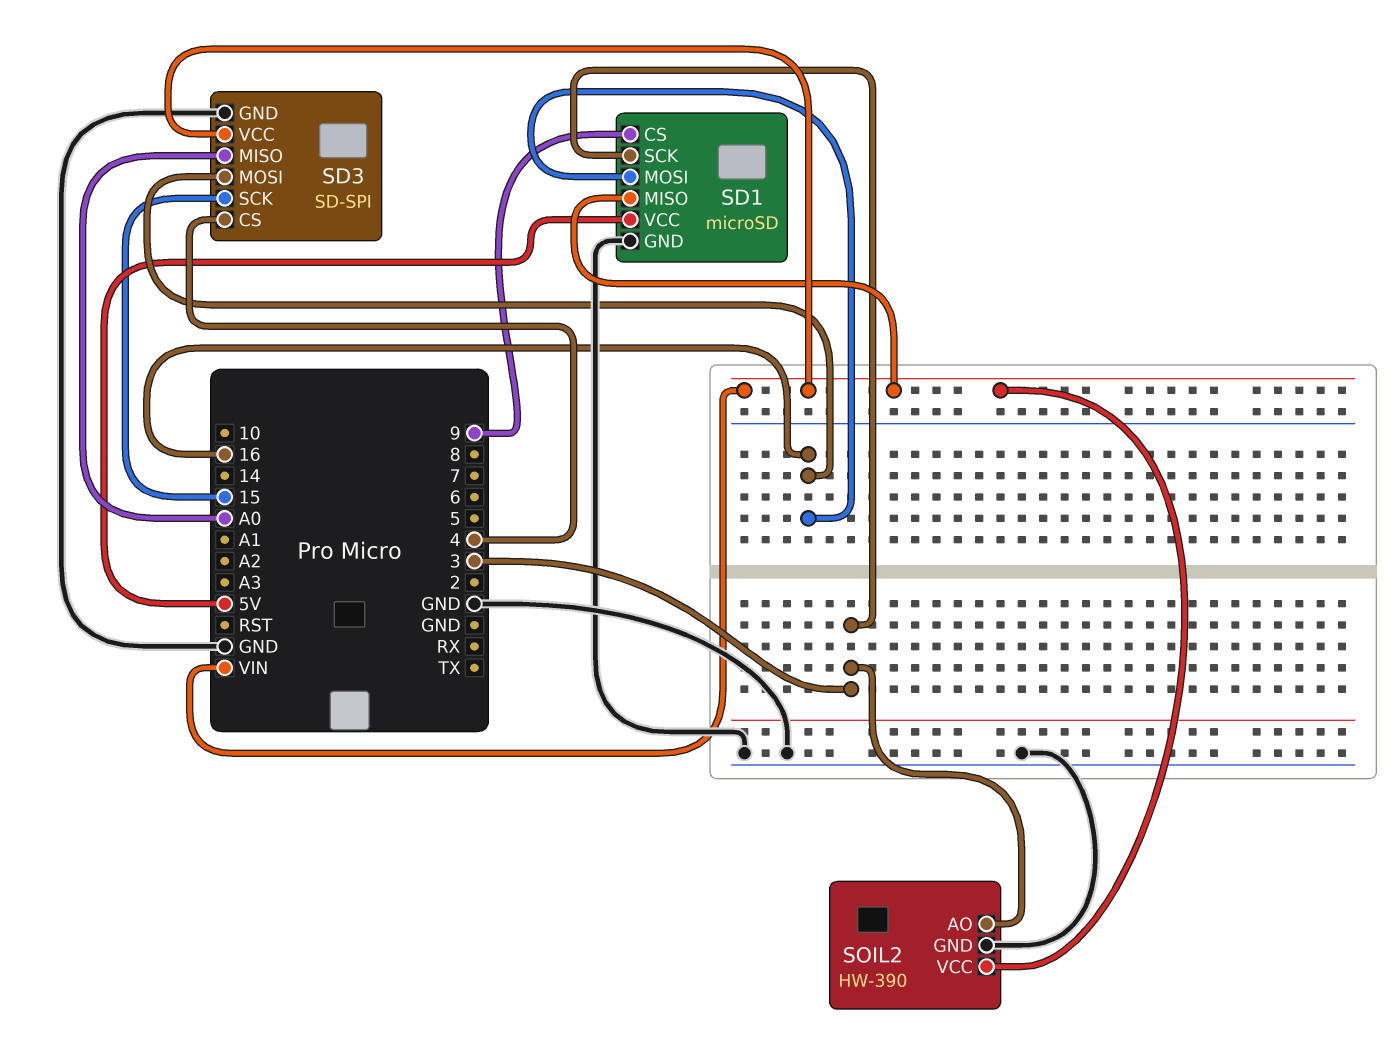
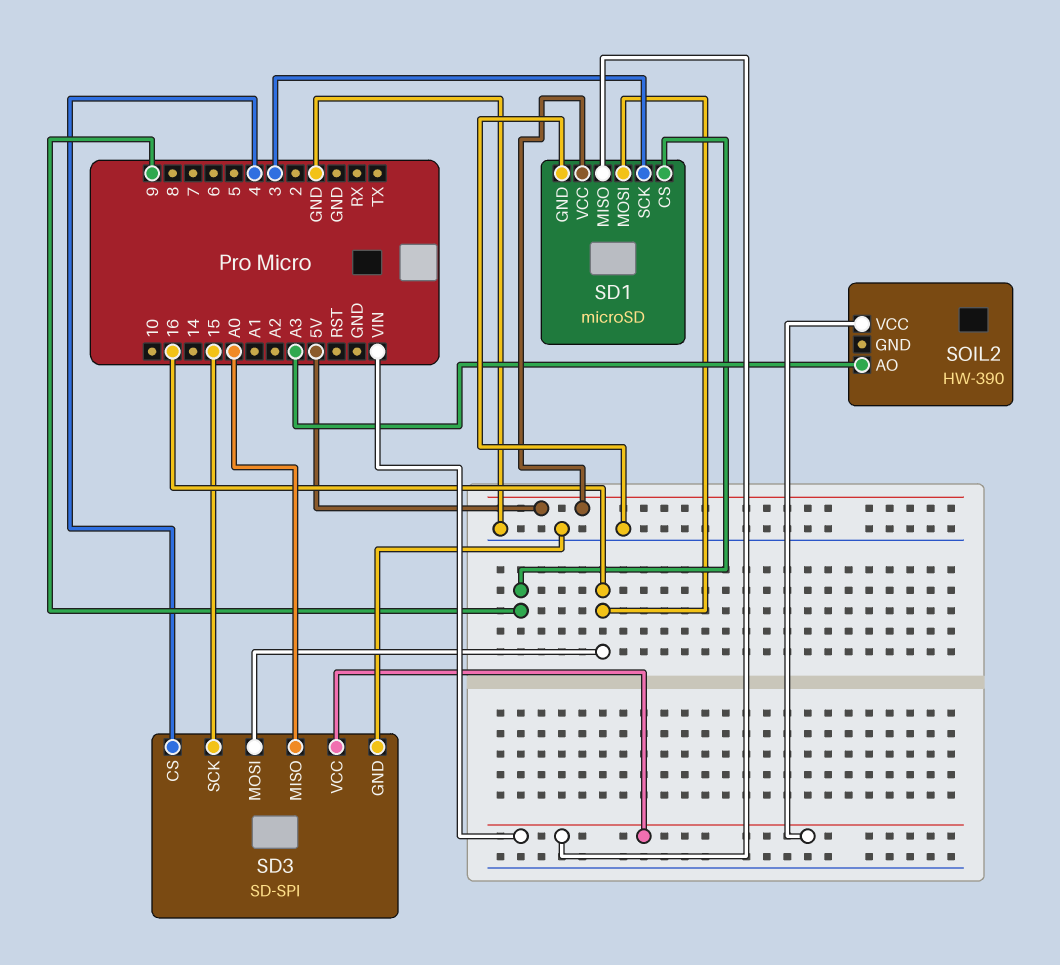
SOIL2 pin AO: 3 -> A3
SOIL2 pin GND: GND -> none

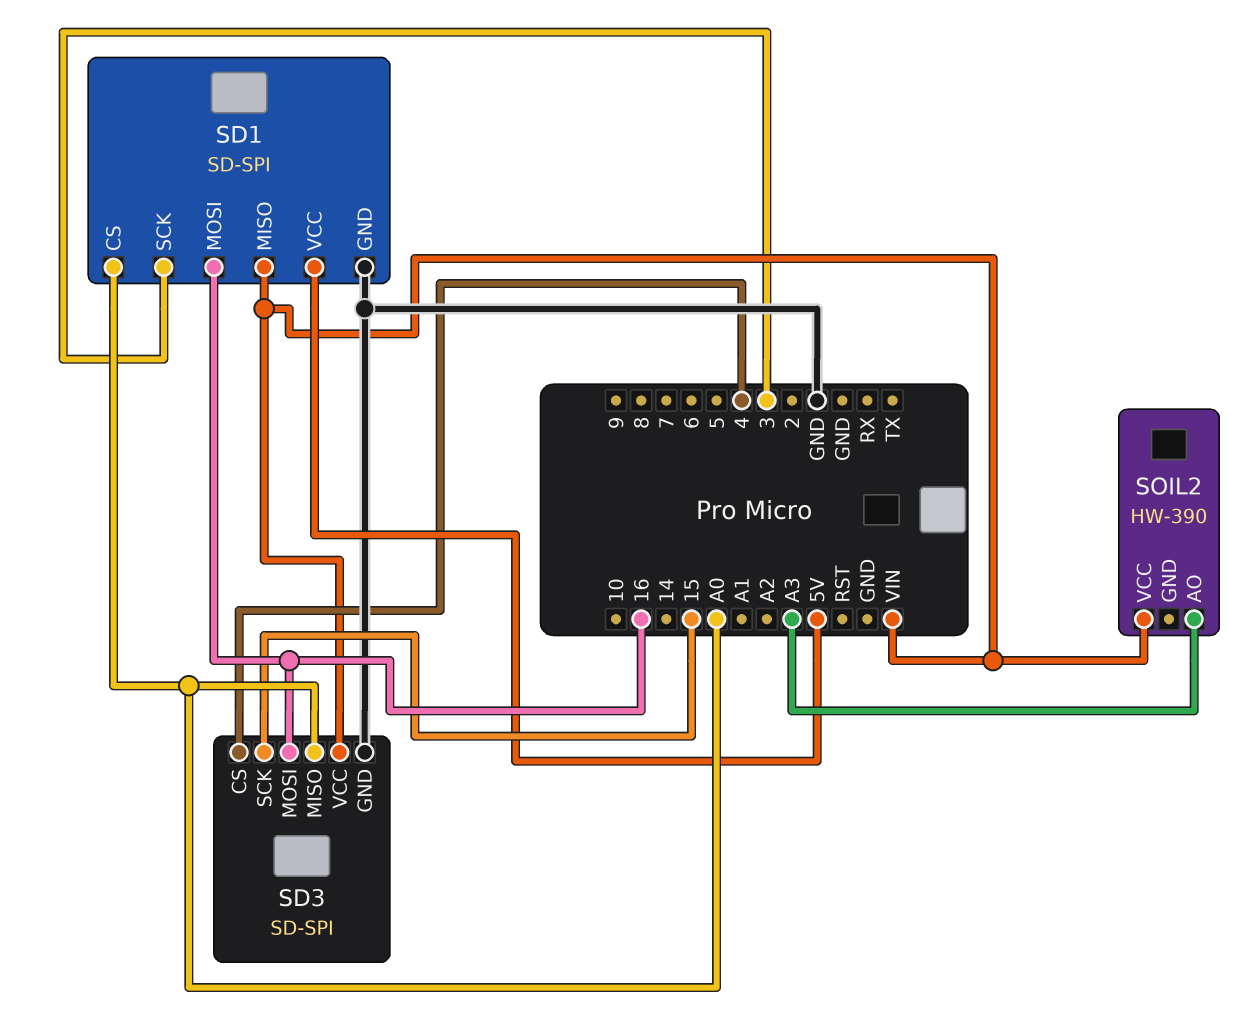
SD1: microSD -> SD-SPI
SD1 pin CS: 9 -> A0

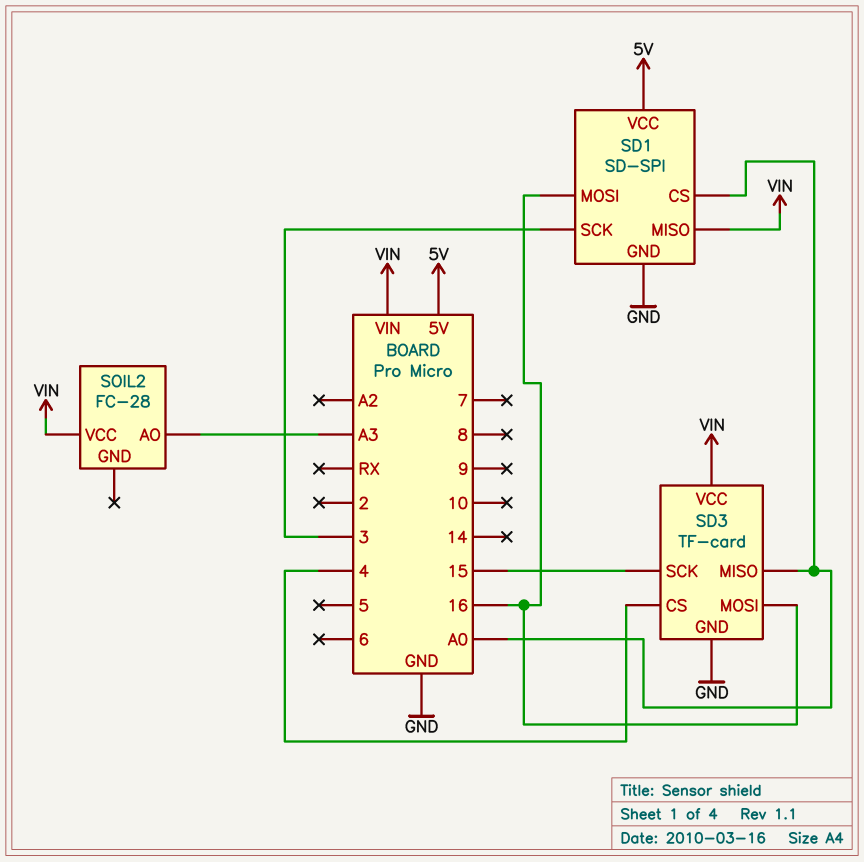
SD3: SD-SPI -> TF-card
SOIL2: HW-390 -> FC-28

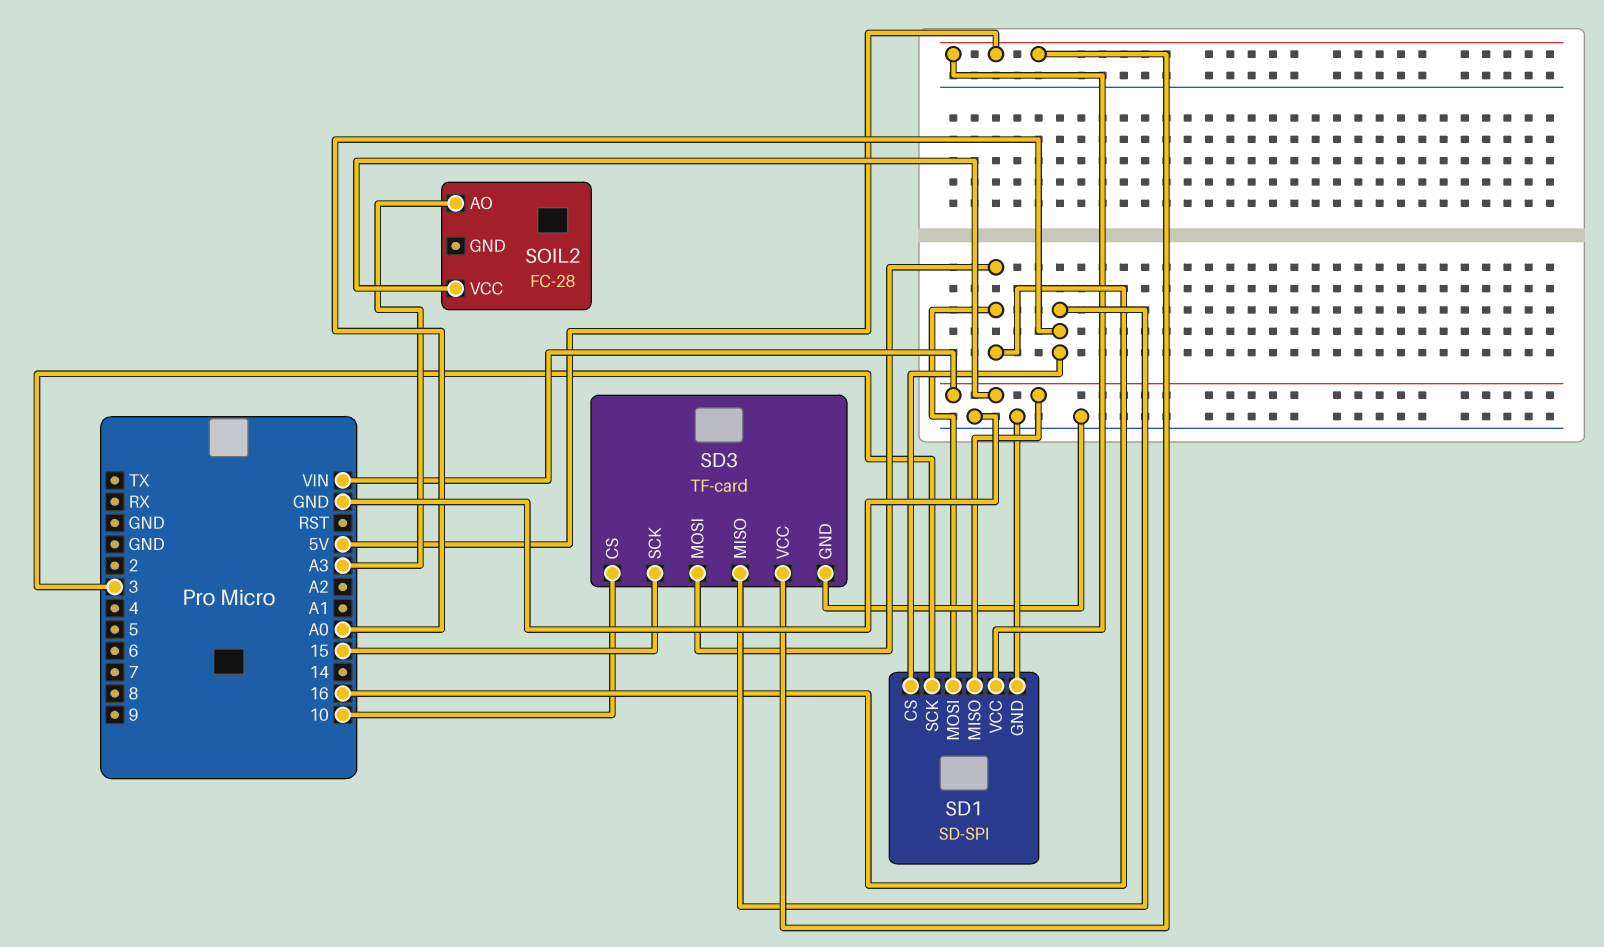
SD3 pin CS: 4 -> 10
SD3 pin VCC: VIN -> 5V

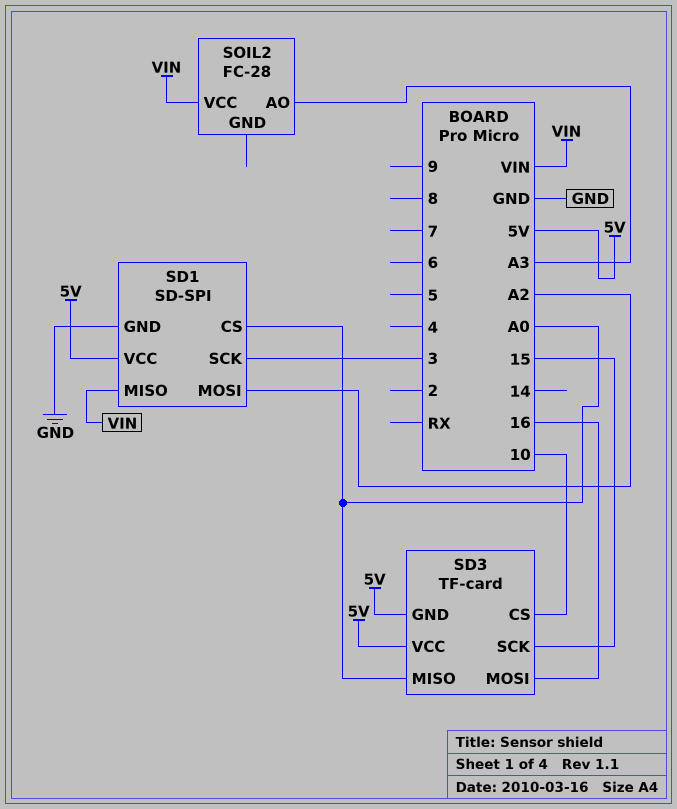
SD1 pin MOSI: 16 -> A2
SD3 pin GND: GND -> 5V

